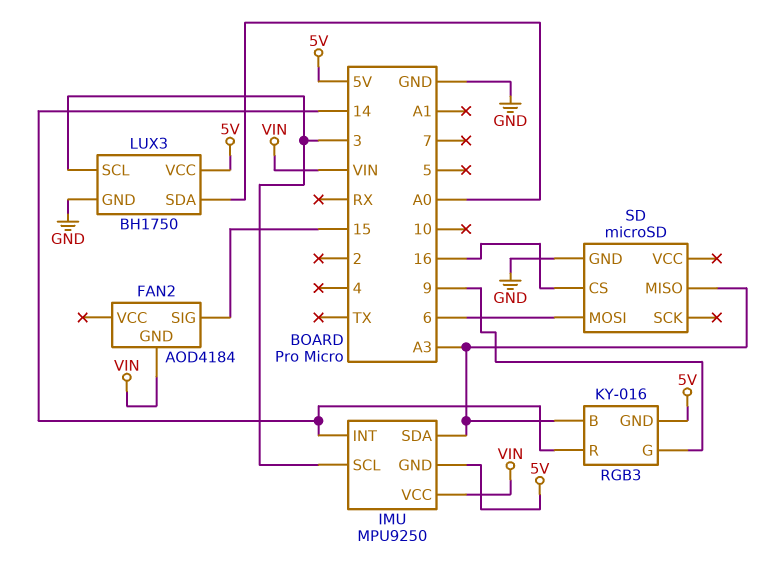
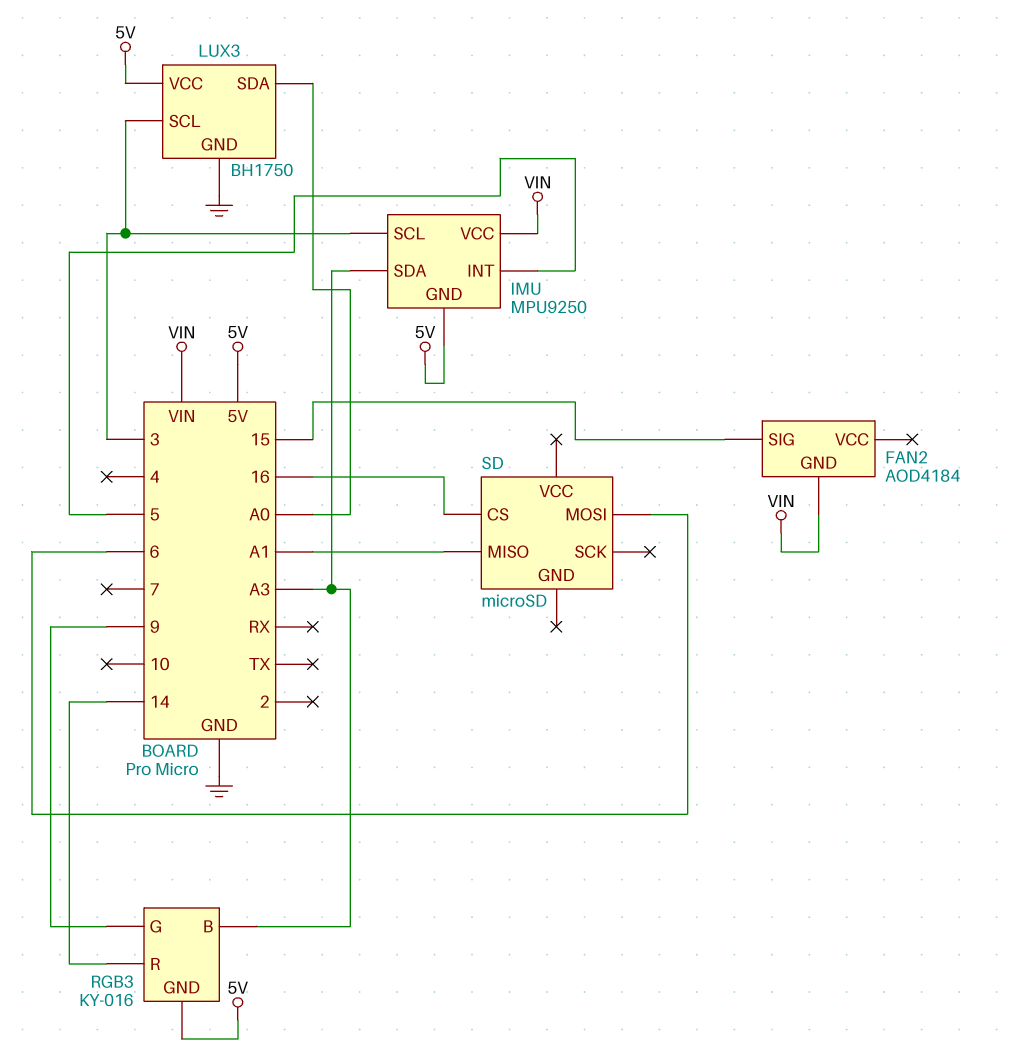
IMU pin INT: 14 -> 5
SD pin GND: GND -> none
SD pin MISO: A3 -> A1

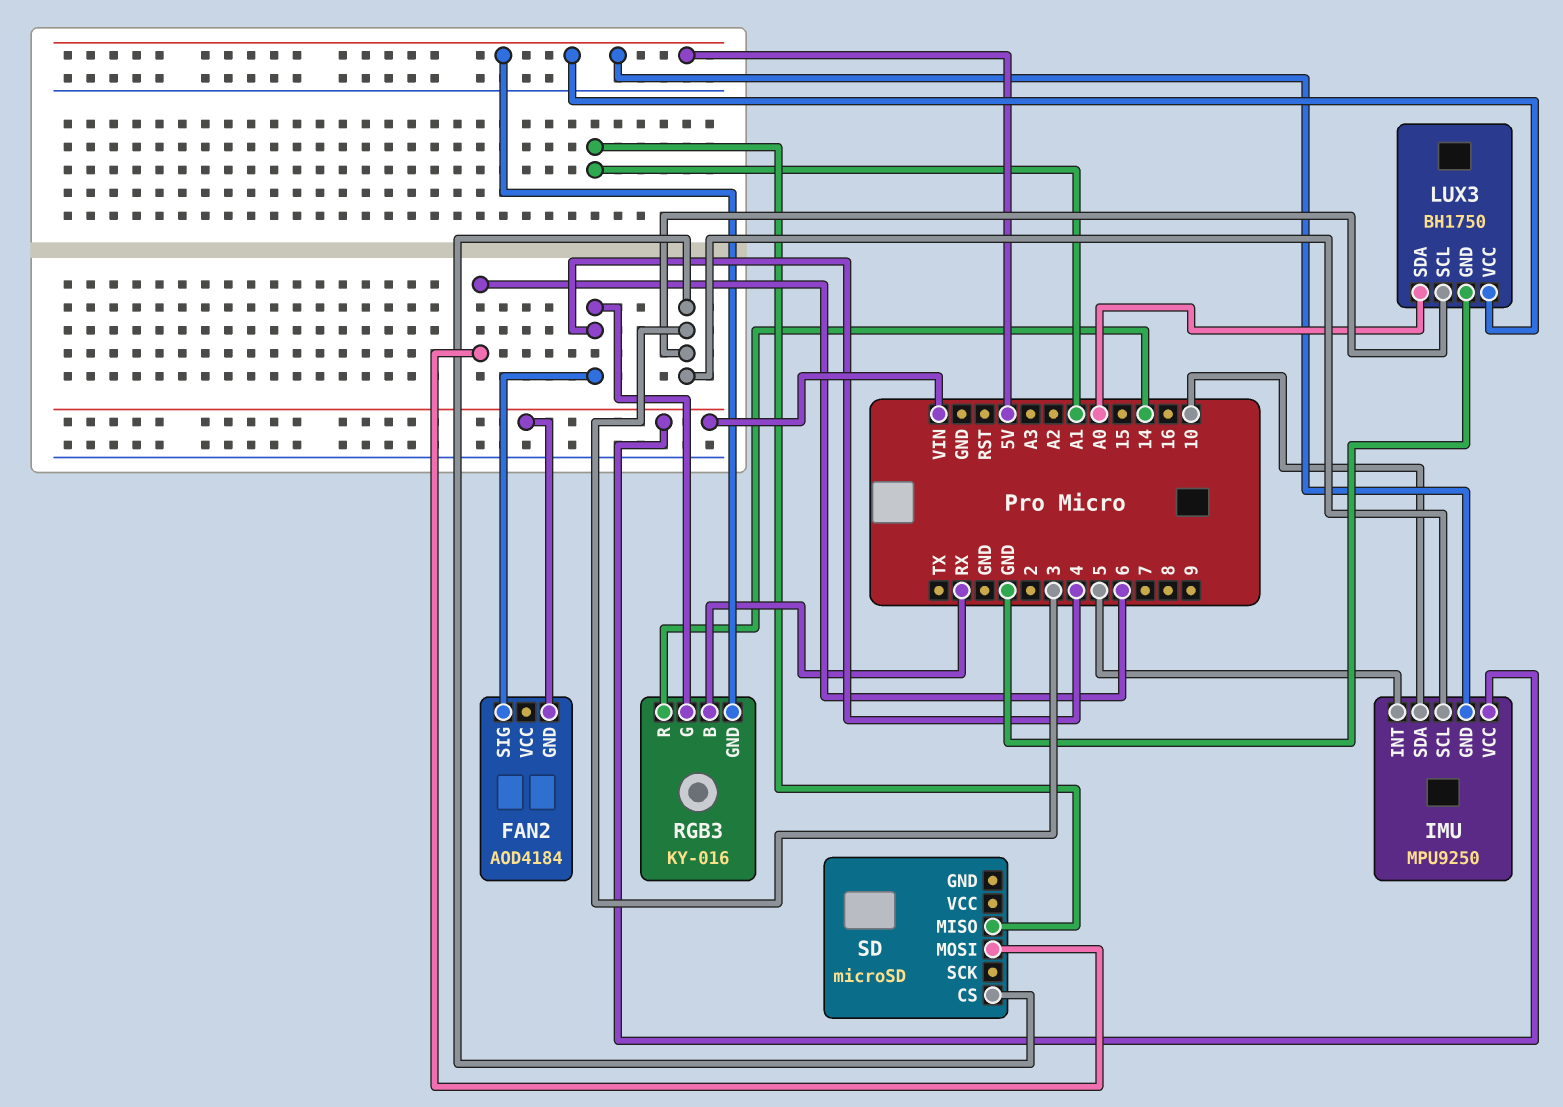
FAN2 pin SIG: 15 -> 4
IMU pin SDA: A3 -> 10
RGB3 pin B: A3 -> RX
RGB3 pin G: 9 -> 4
SD pin CS: 16 -> 3

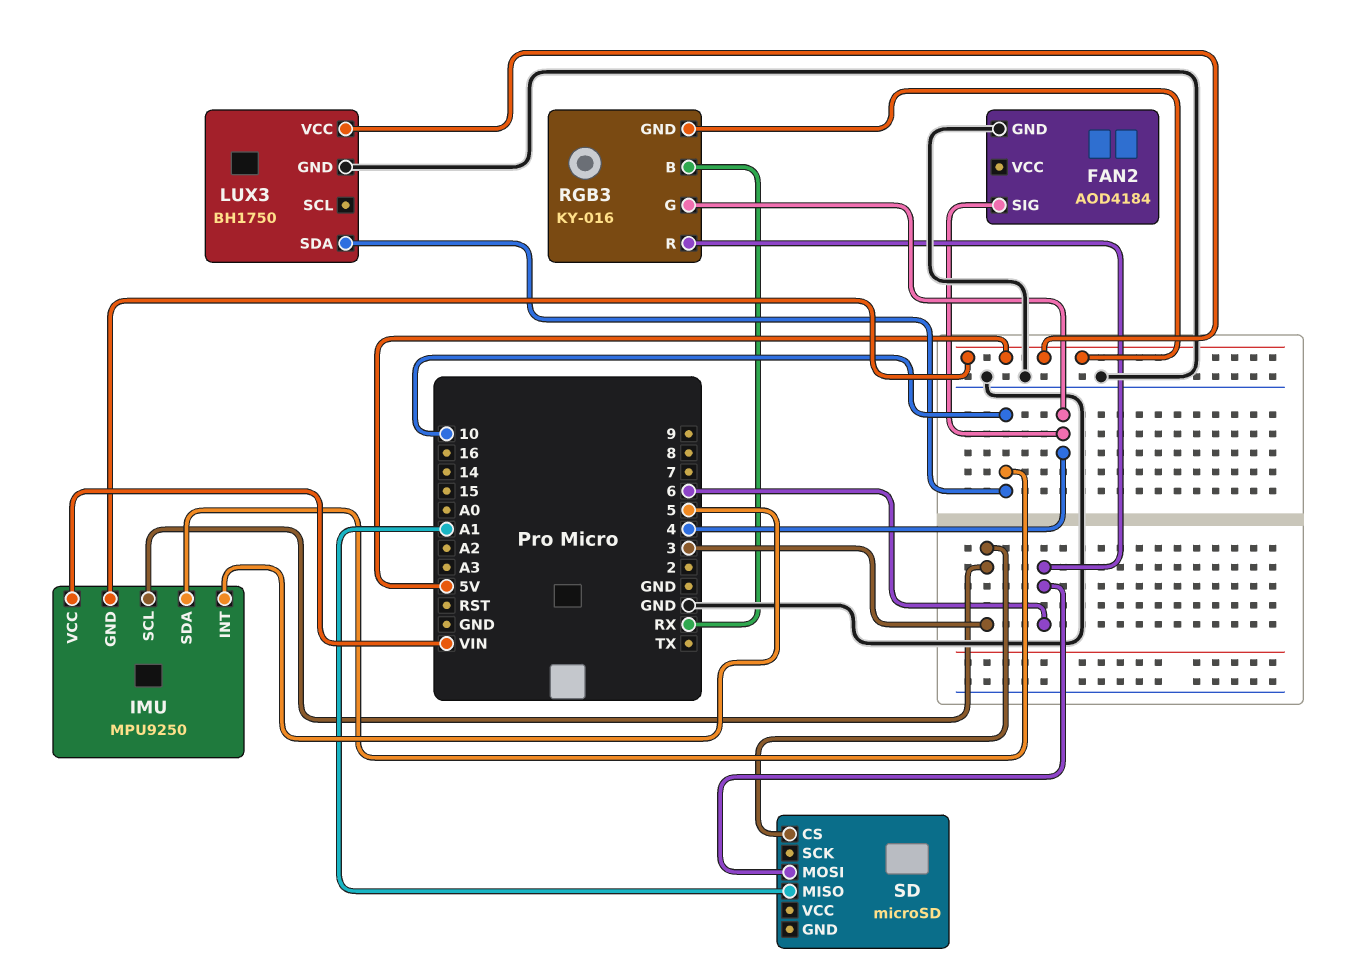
FAN2 pin GND: VIN -> GND
LUX3 pin SCL: 3 -> none
LUX3 pin SDA: A0 -> 10
RGB3 pin R: 14 -> 6

